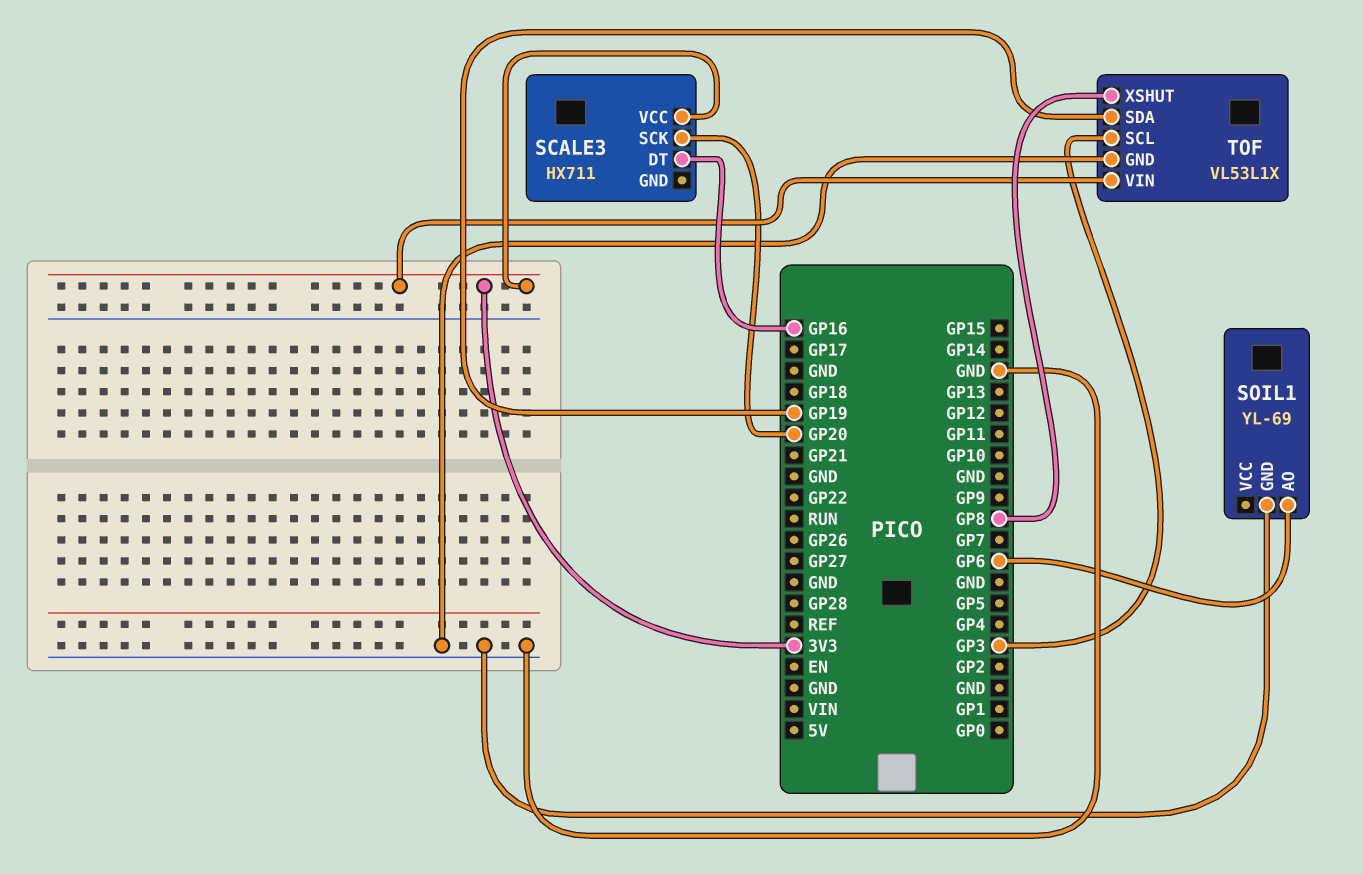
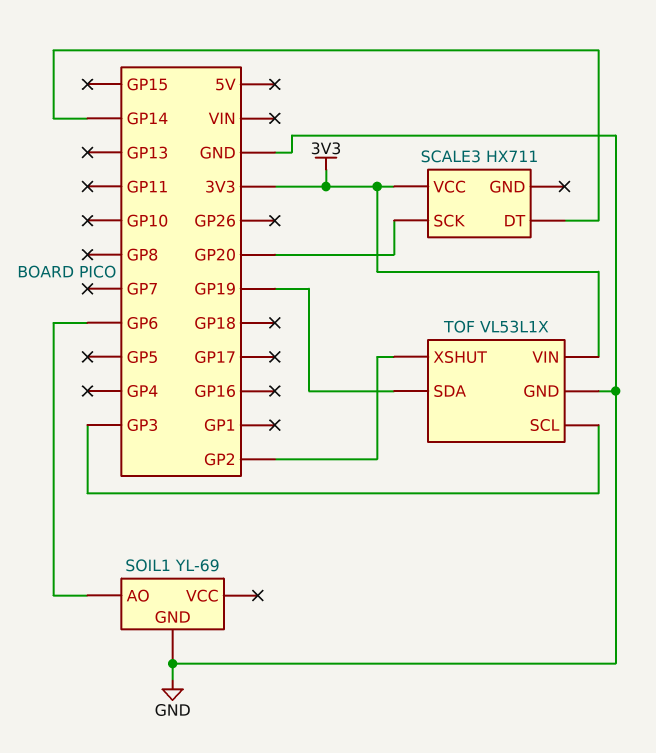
SCALE3 pin DT: GP16 -> GP14
TOF pin XSHUT: GP8 -> GP2

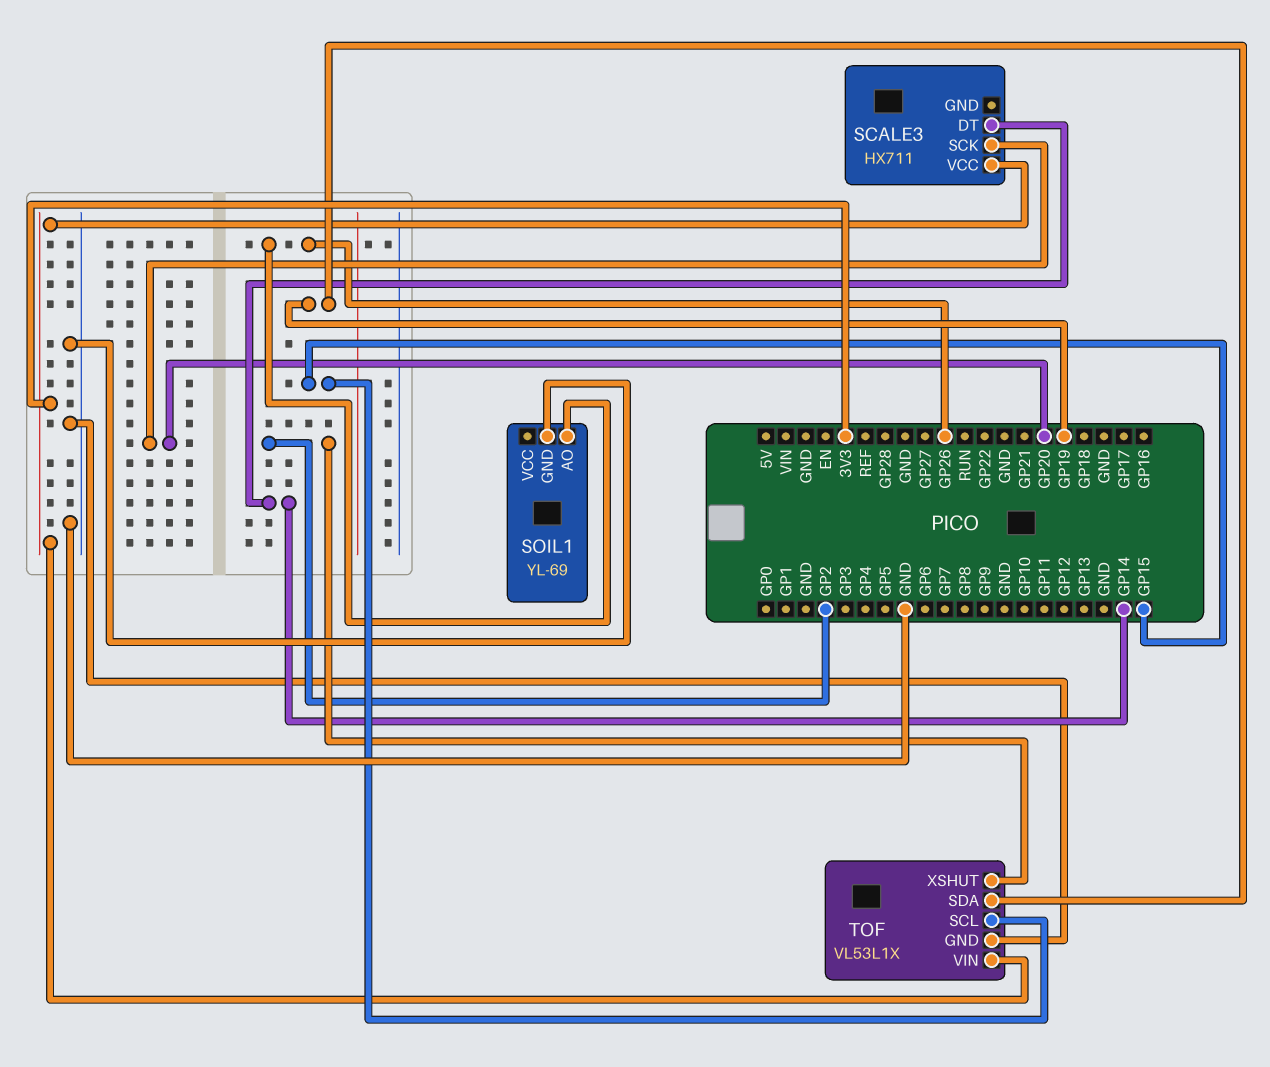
SOIL1 pin AO: GP6 -> GP26
TOF pin SCL: GP3 -> GP15

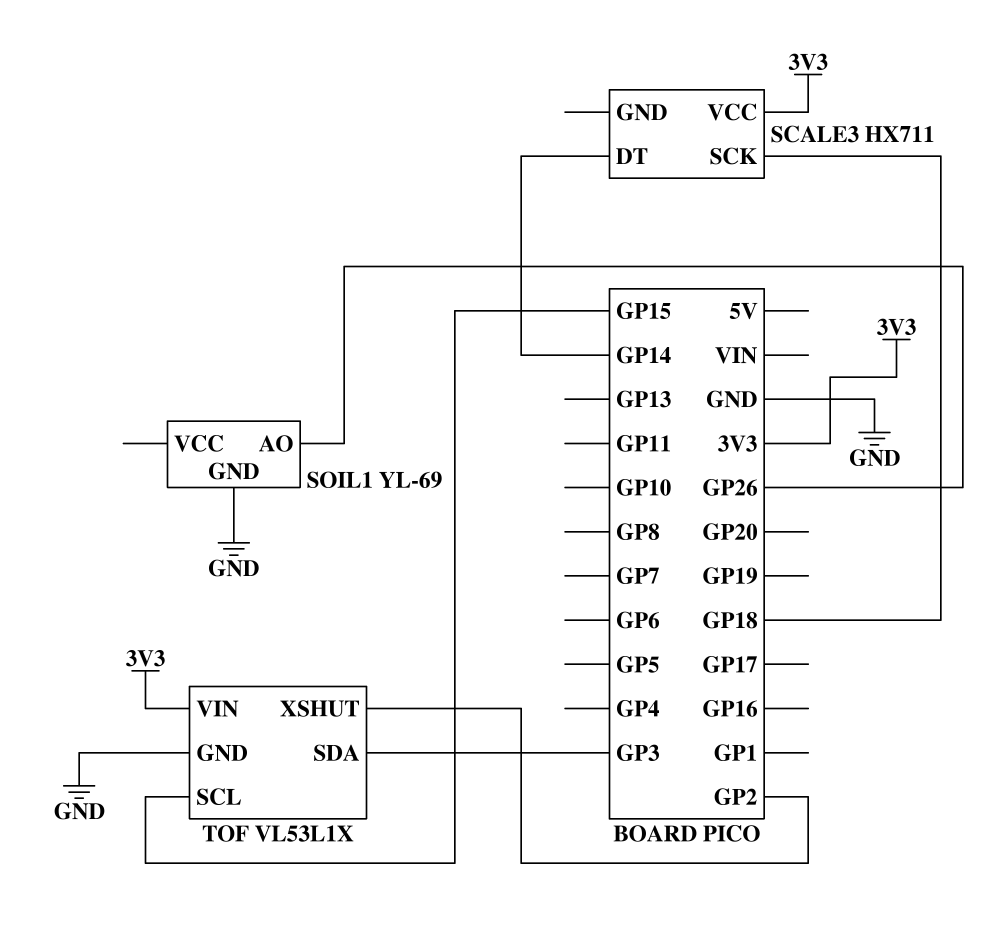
SCALE3 pin SCK: GP20 -> GP18
TOF pin SDA: GP19 -> GP3

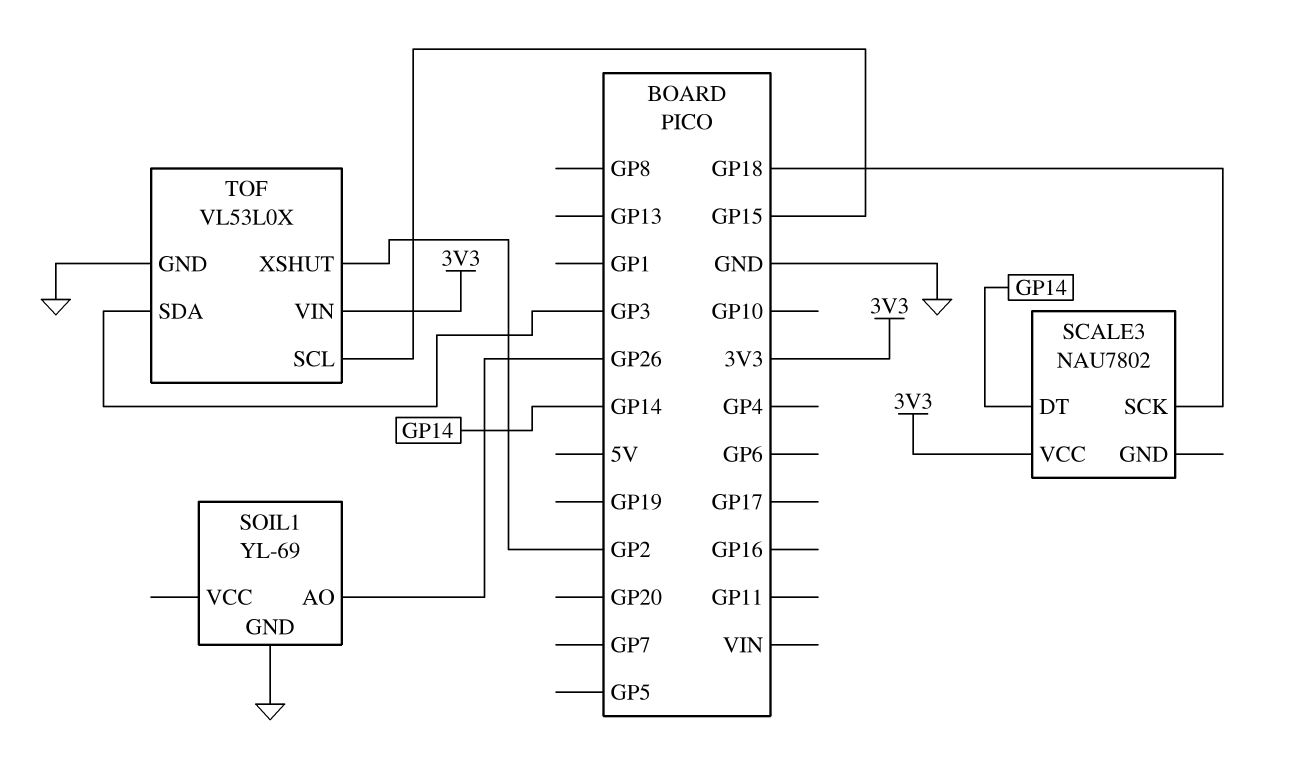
SCALE3: HX711 -> NAU7802
TOF: VL53L1X -> VL53L0X

